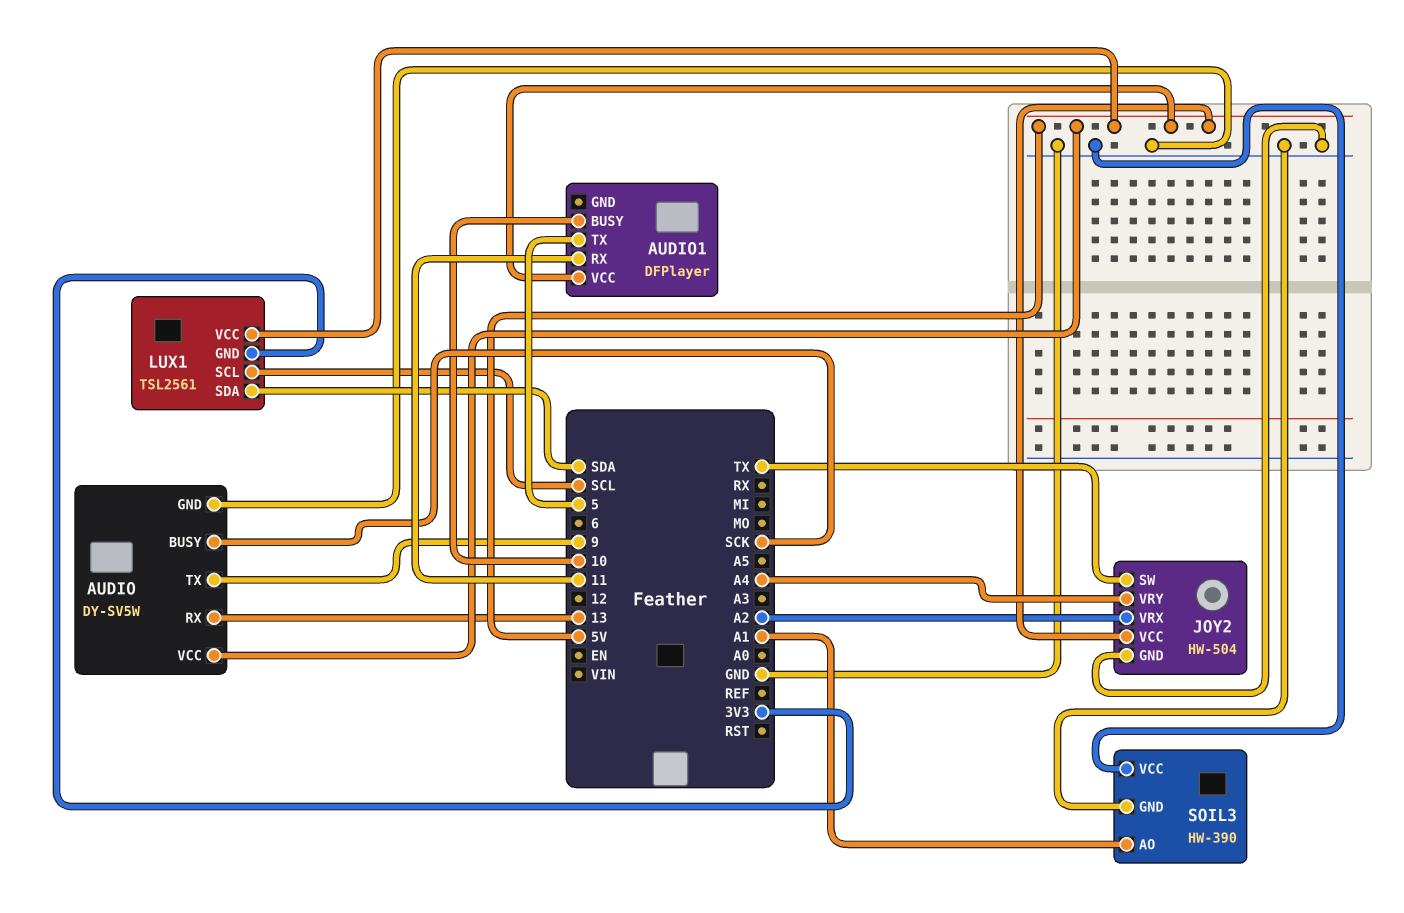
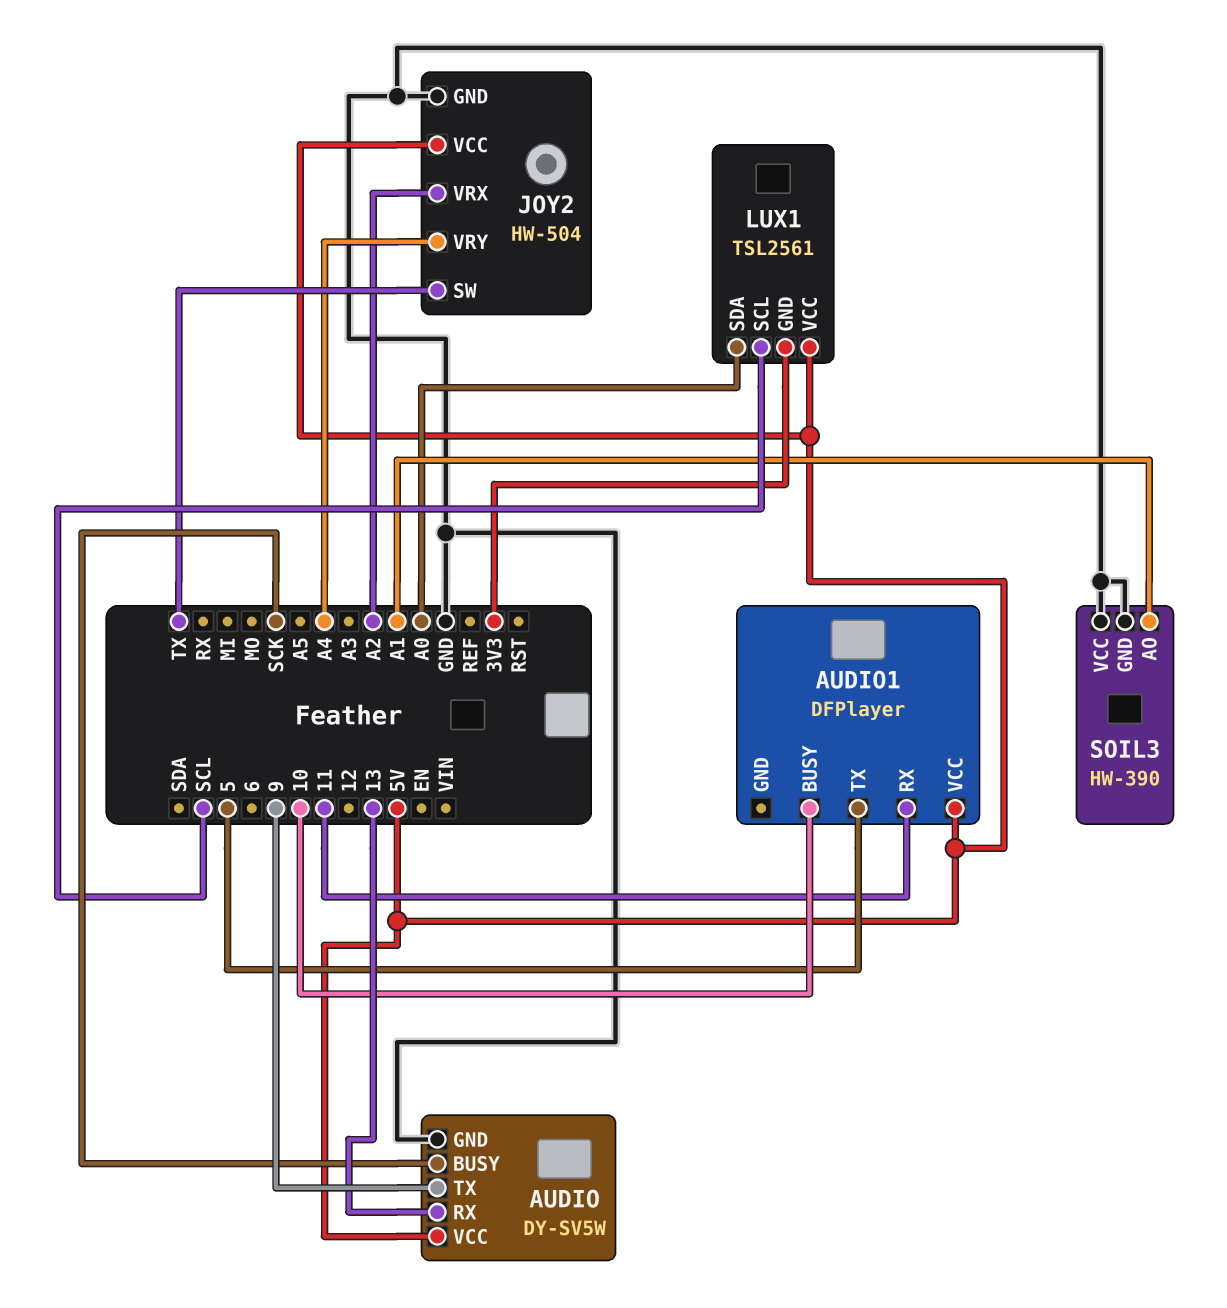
LUX1 pin SDA: SDA -> A0

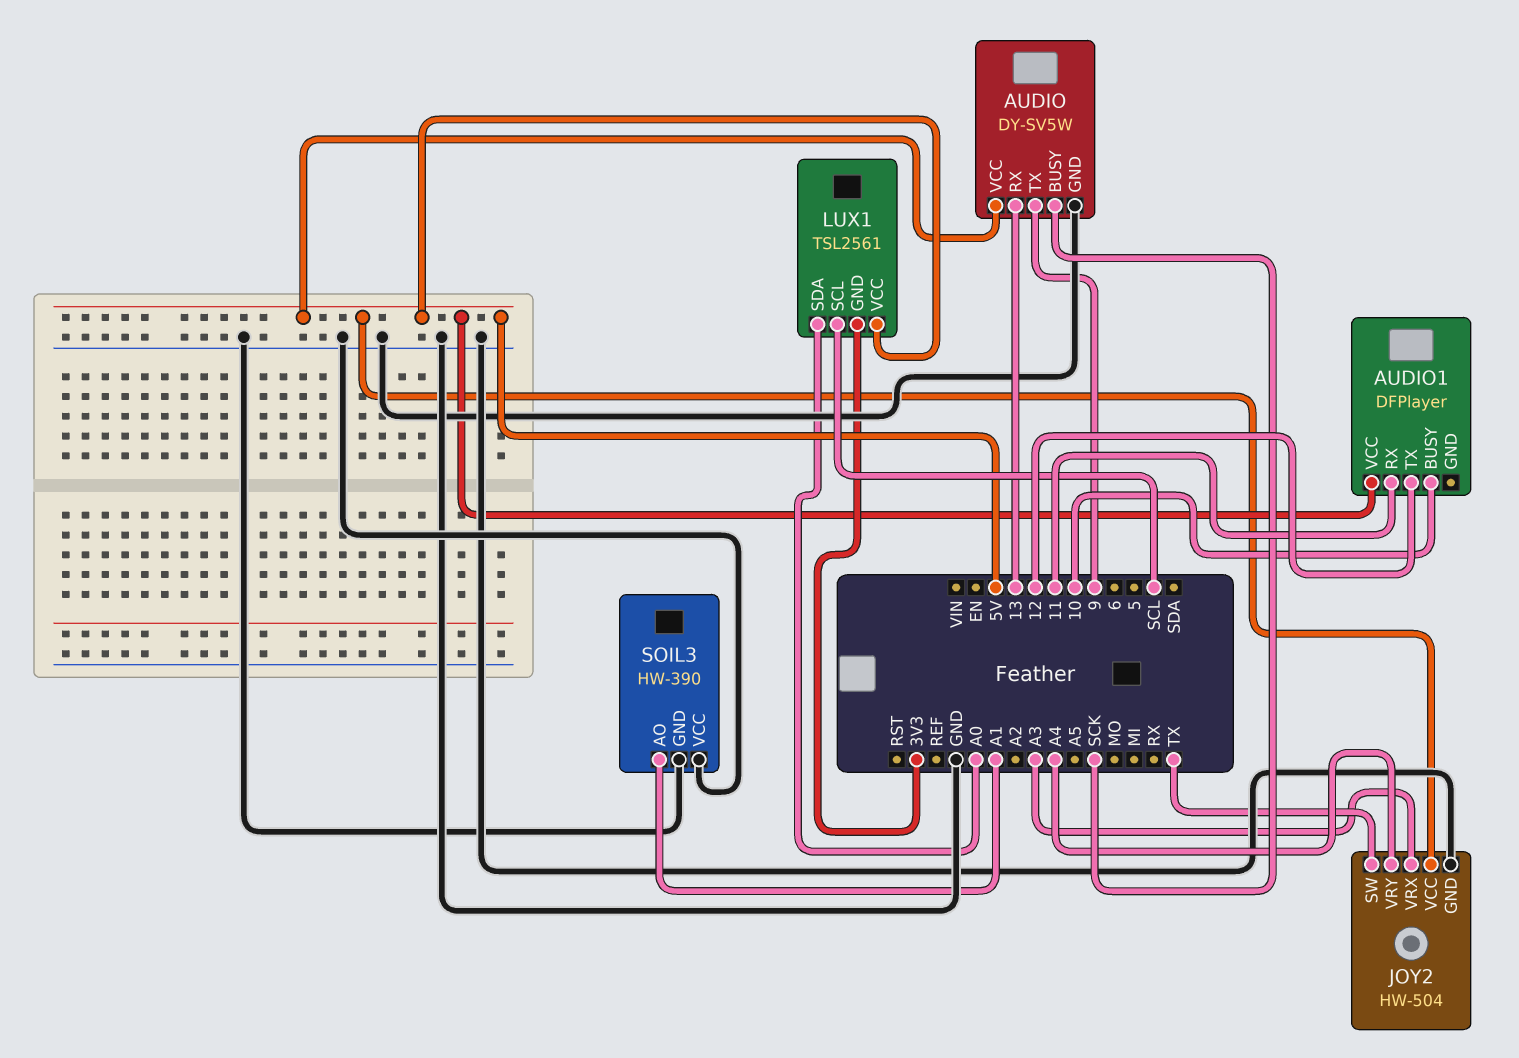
AUDIO1 pin TX: 5 -> 12
JOY2 pin VRX: A2 -> A3

